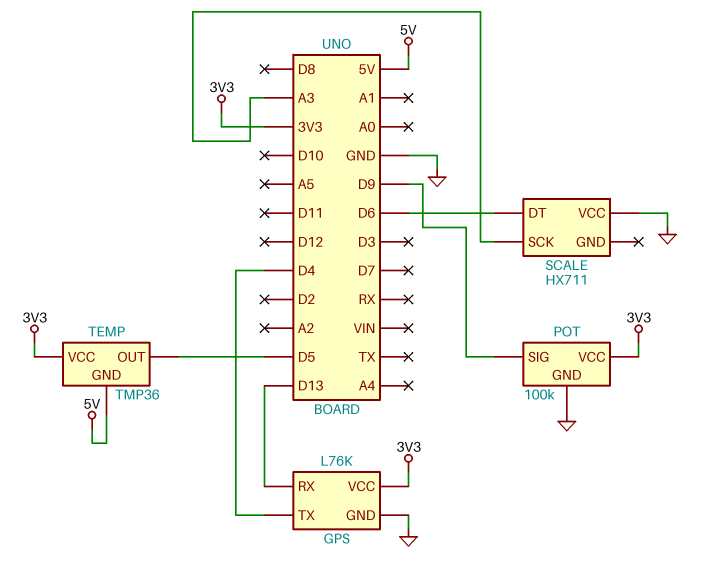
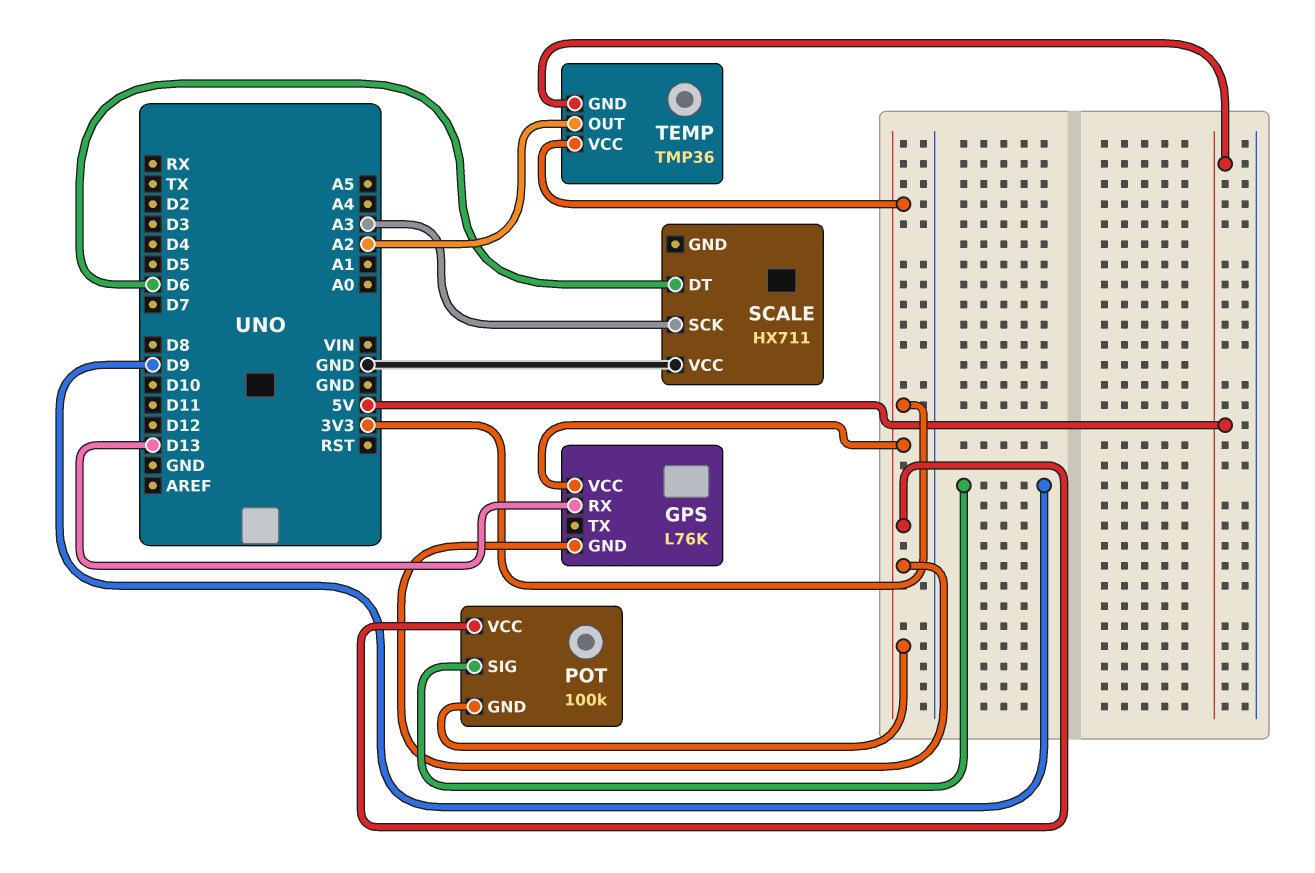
GPS pin GND: GND -> 3V3
GPS pin TX: D4 -> none
POT pin GND: GND -> 3V3
TEMP pin OUT: D5 -> A2

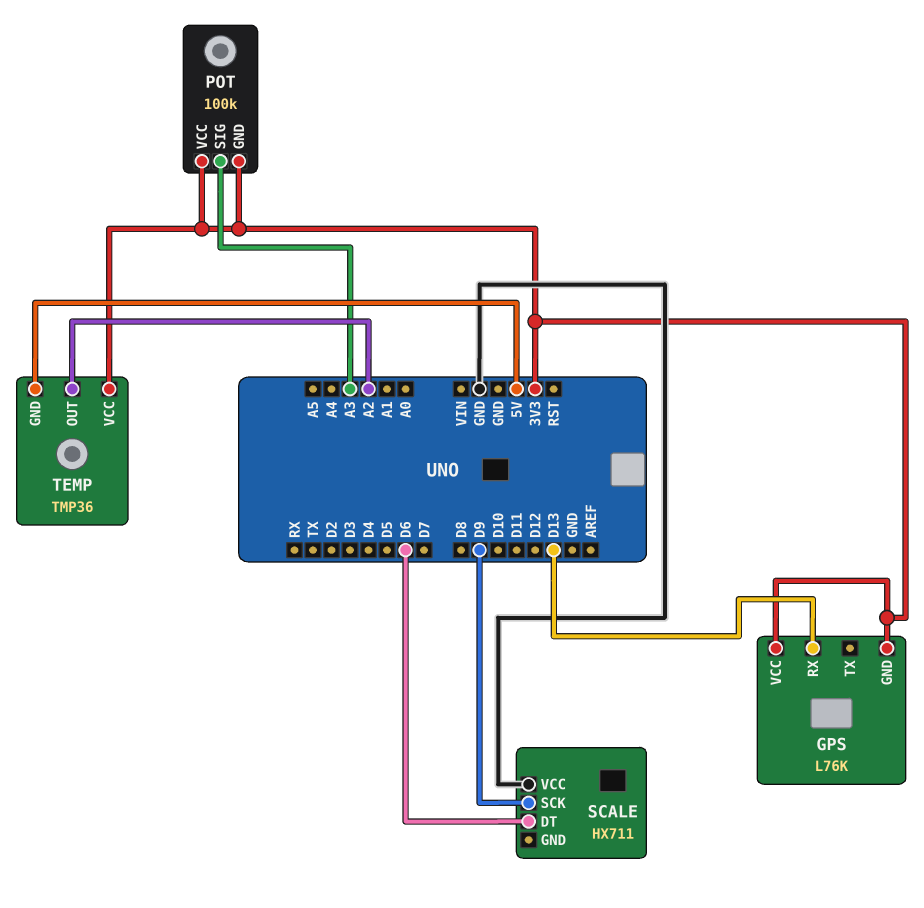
POT pin SIG: D9 -> A3
SCALE pin SCK: A3 -> D9

